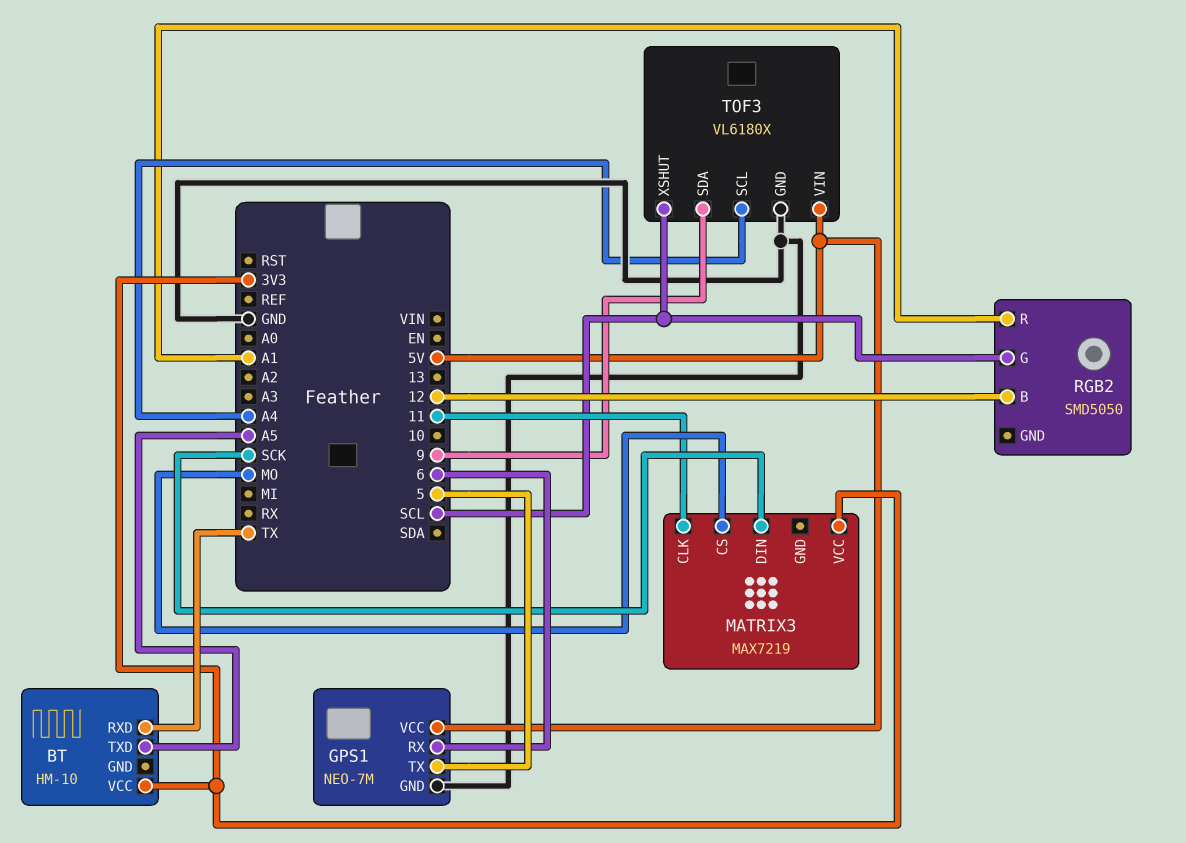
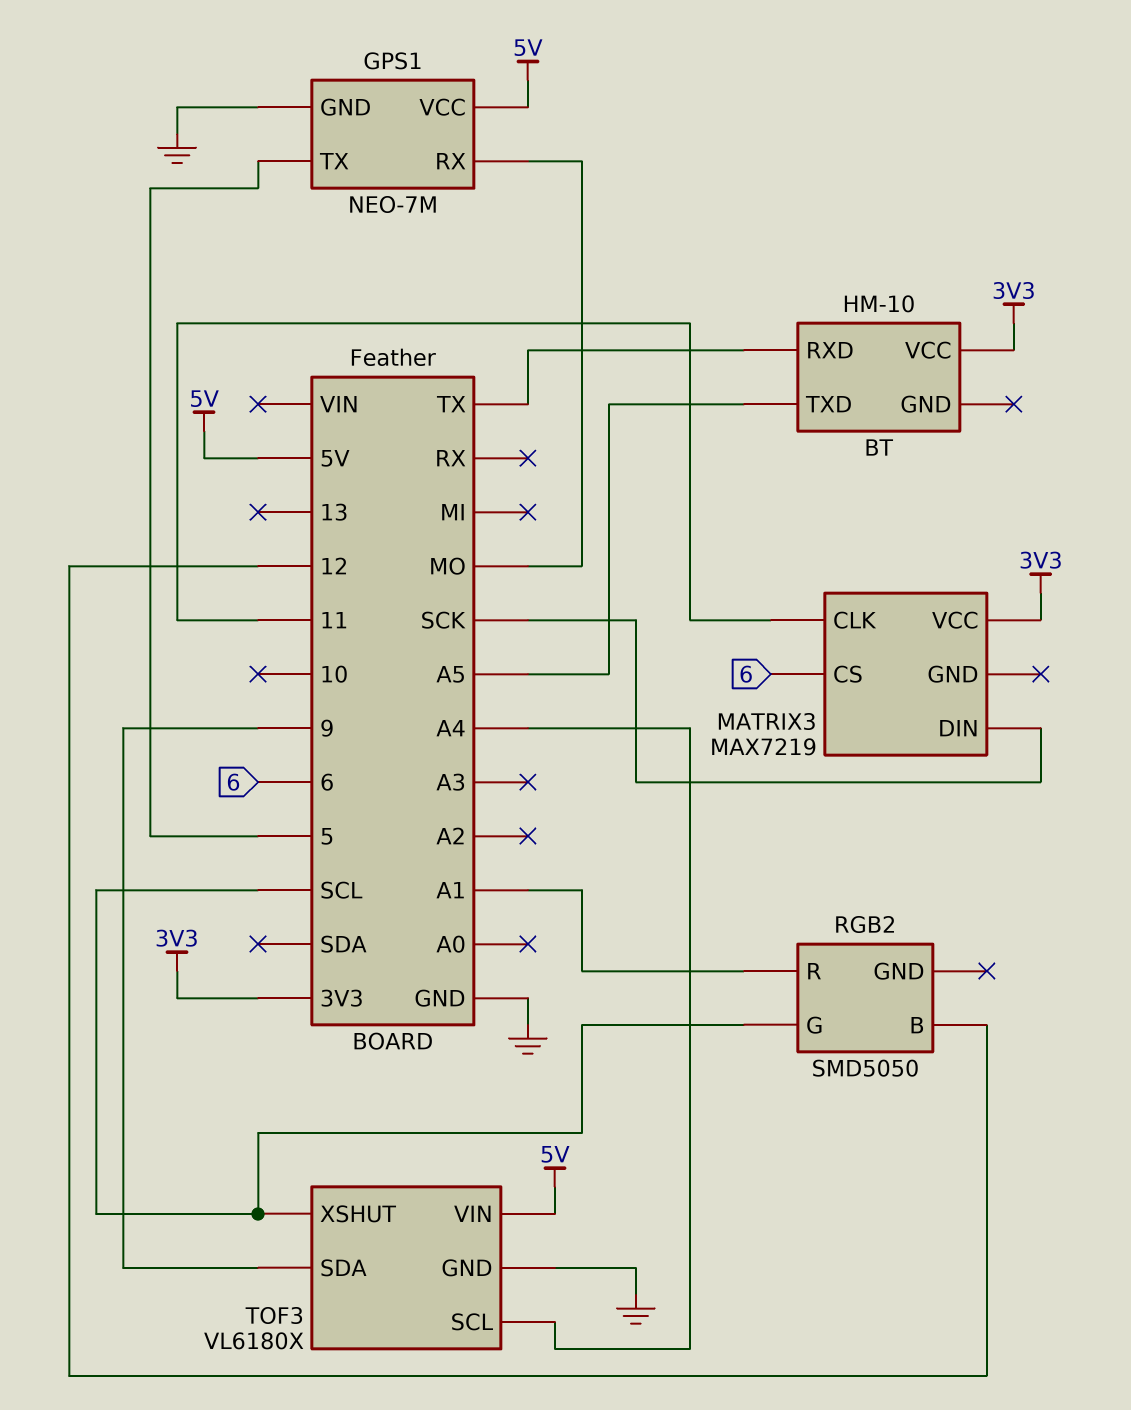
GPS1 pin RX: 6 -> MO
MATRIX3 pin CS: MO -> 6

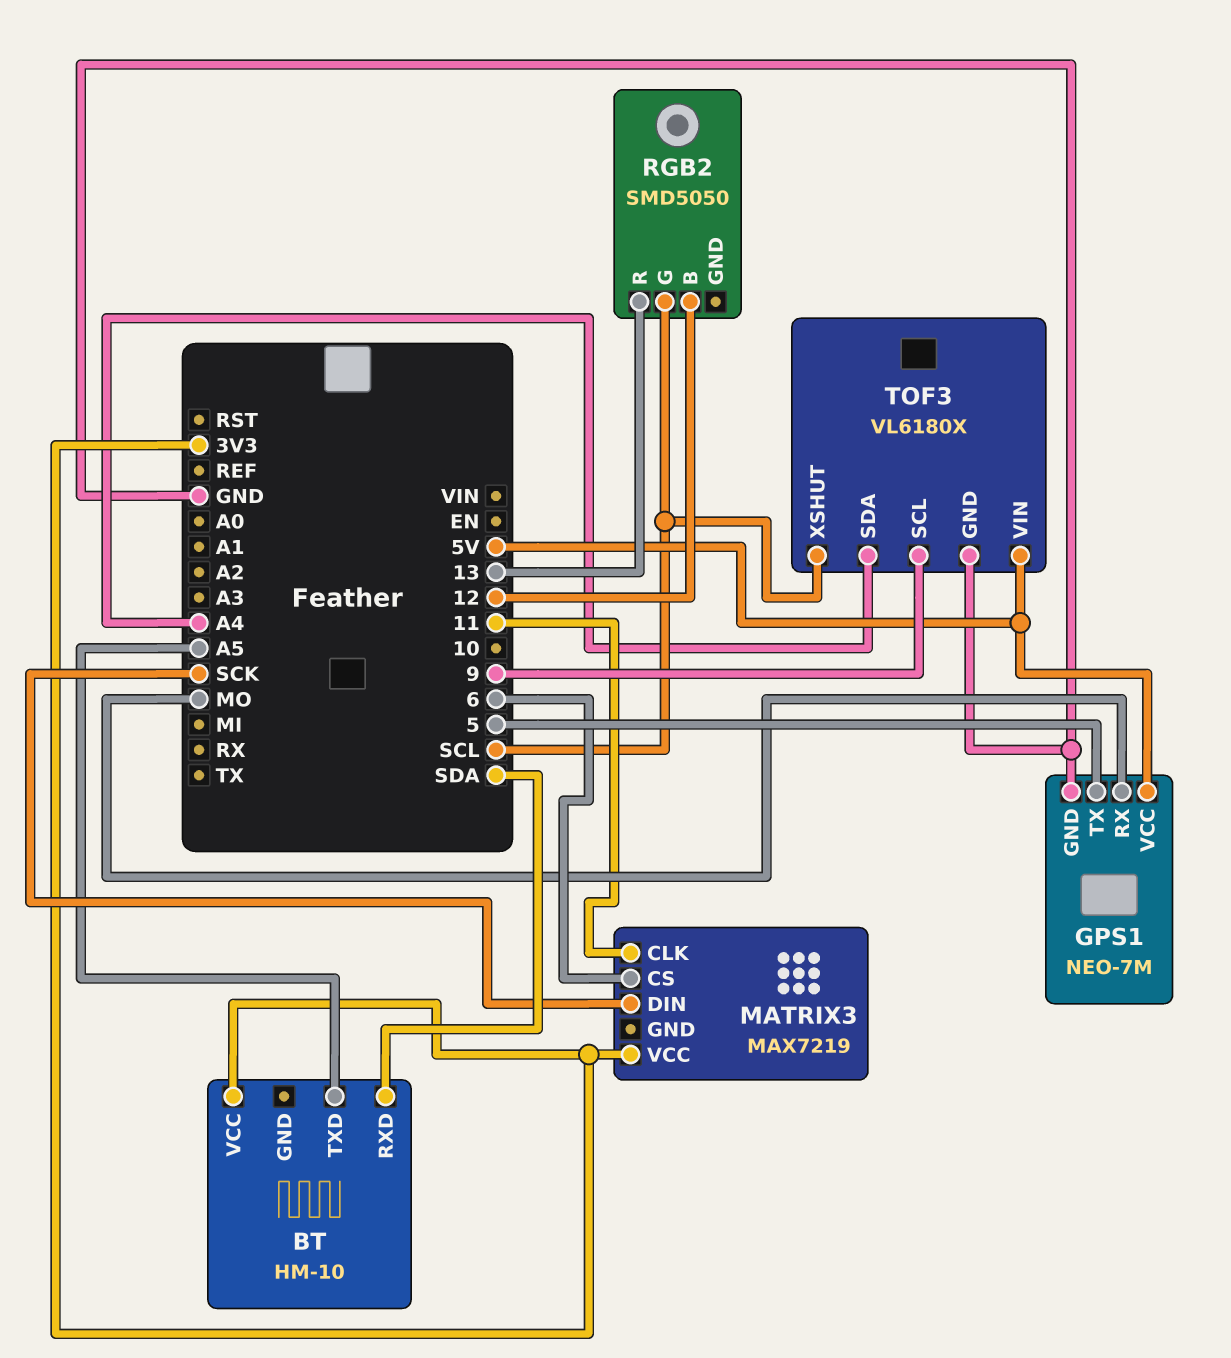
BT pin RXD: TX -> SDA
RGB2 pin R: A1 -> 13
TOF3 pin SCL: A4 -> 9
TOF3 pin SDA: 9 -> A4

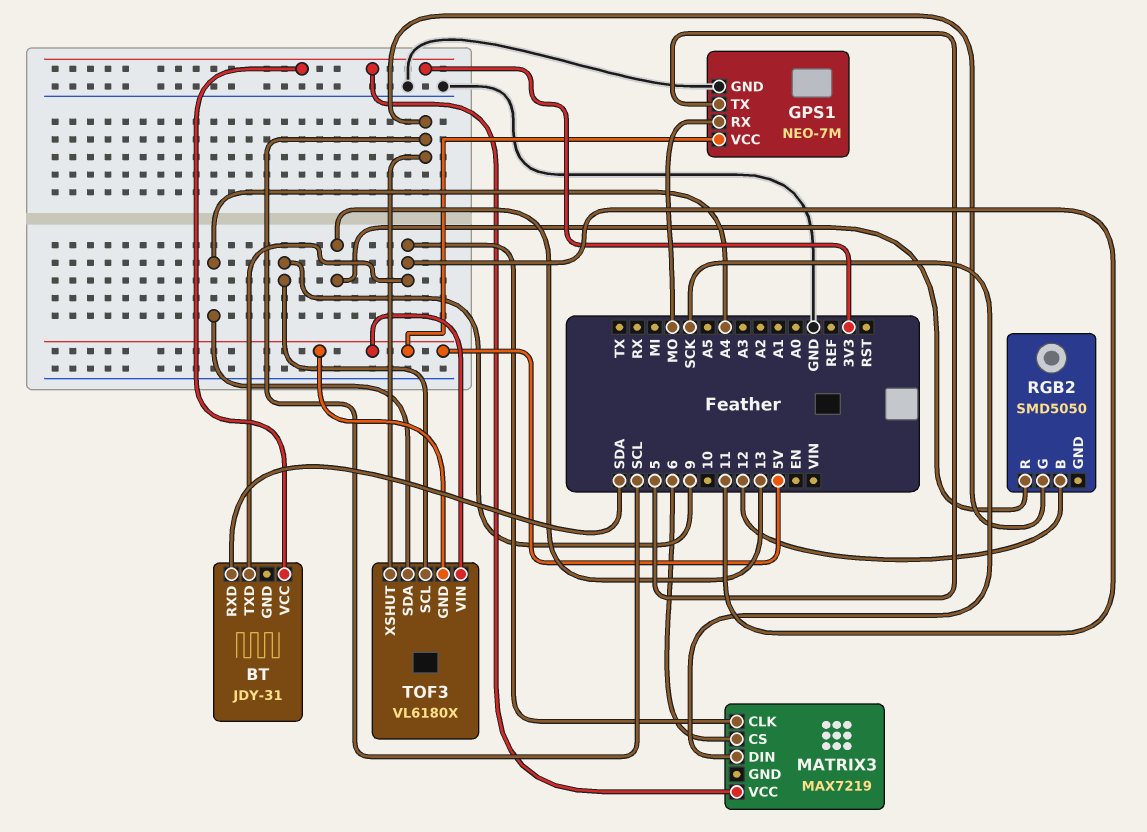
BT: HM-10 -> JDY-31
BT pin TXD: A5 -> 11
TOF3 pin GND: GND -> 5V

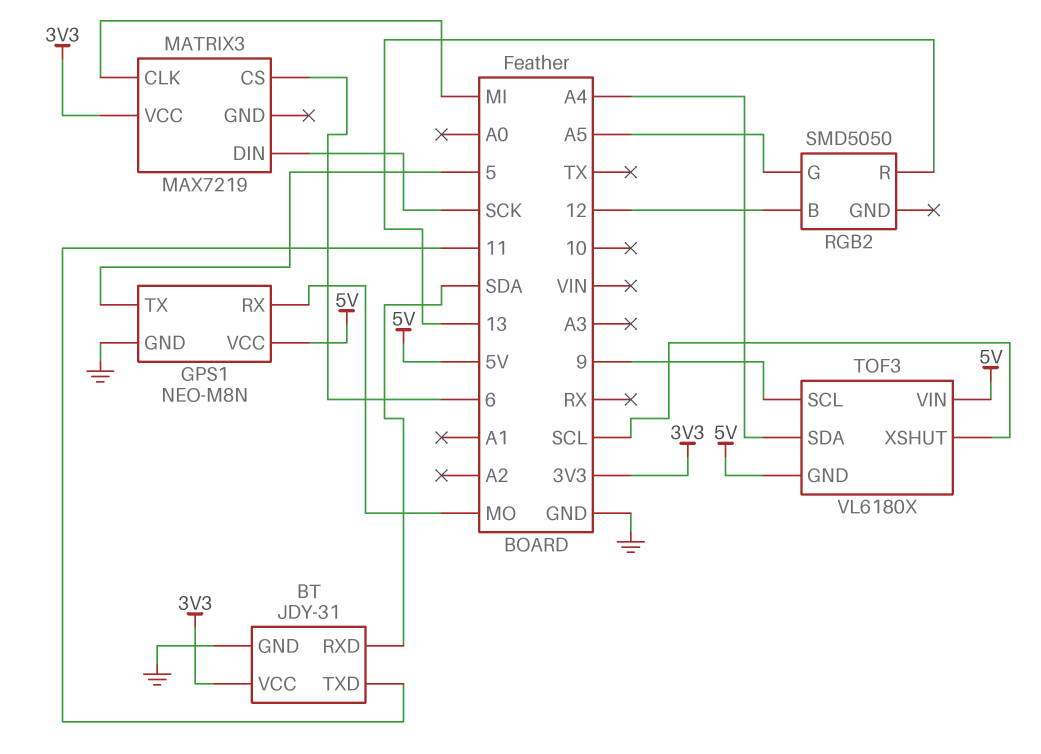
BT pin GND: none -> GND
GPS1: NEO-7M -> NEO-M8N
MATRIX3 pin CLK: 11 -> MI
RGB2 pin G: SCL -> A5

